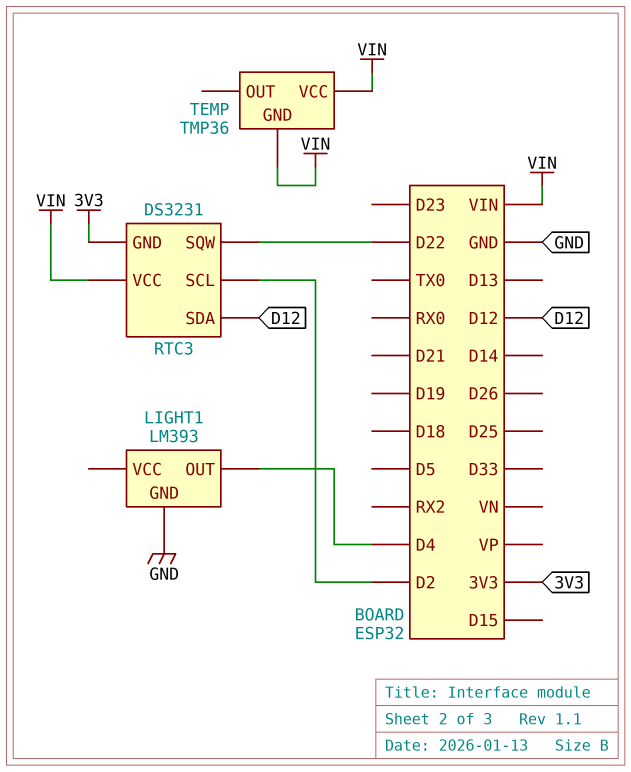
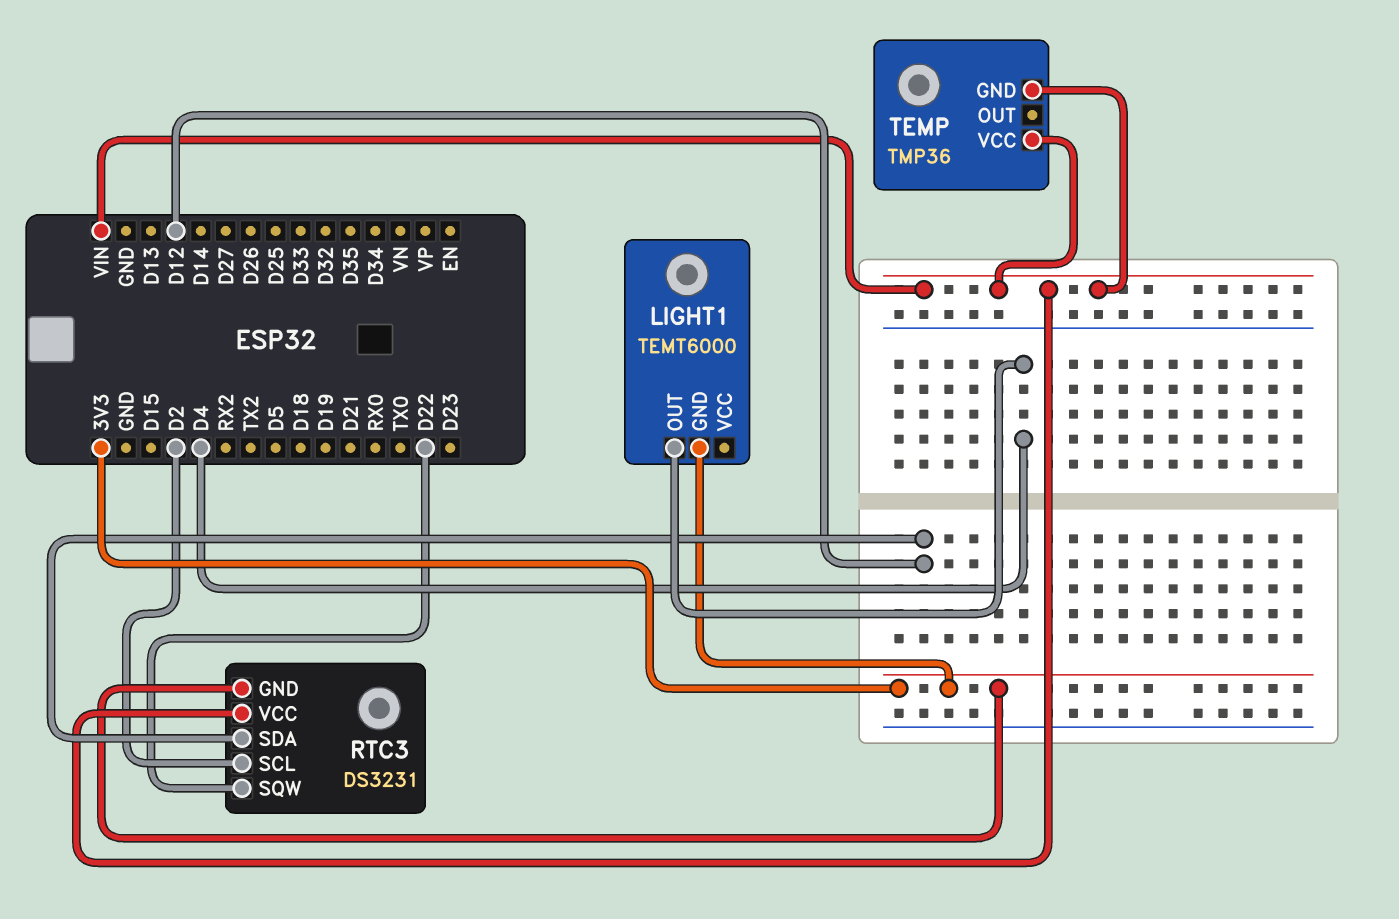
LIGHT1: LM393 -> TEMT6000
LIGHT1 pin GND: GND -> 3V3

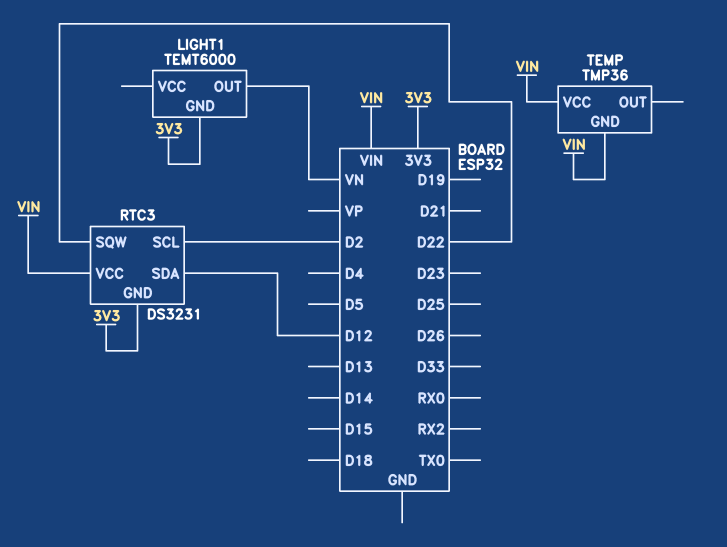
LIGHT1 pin OUT: D4 -> VN

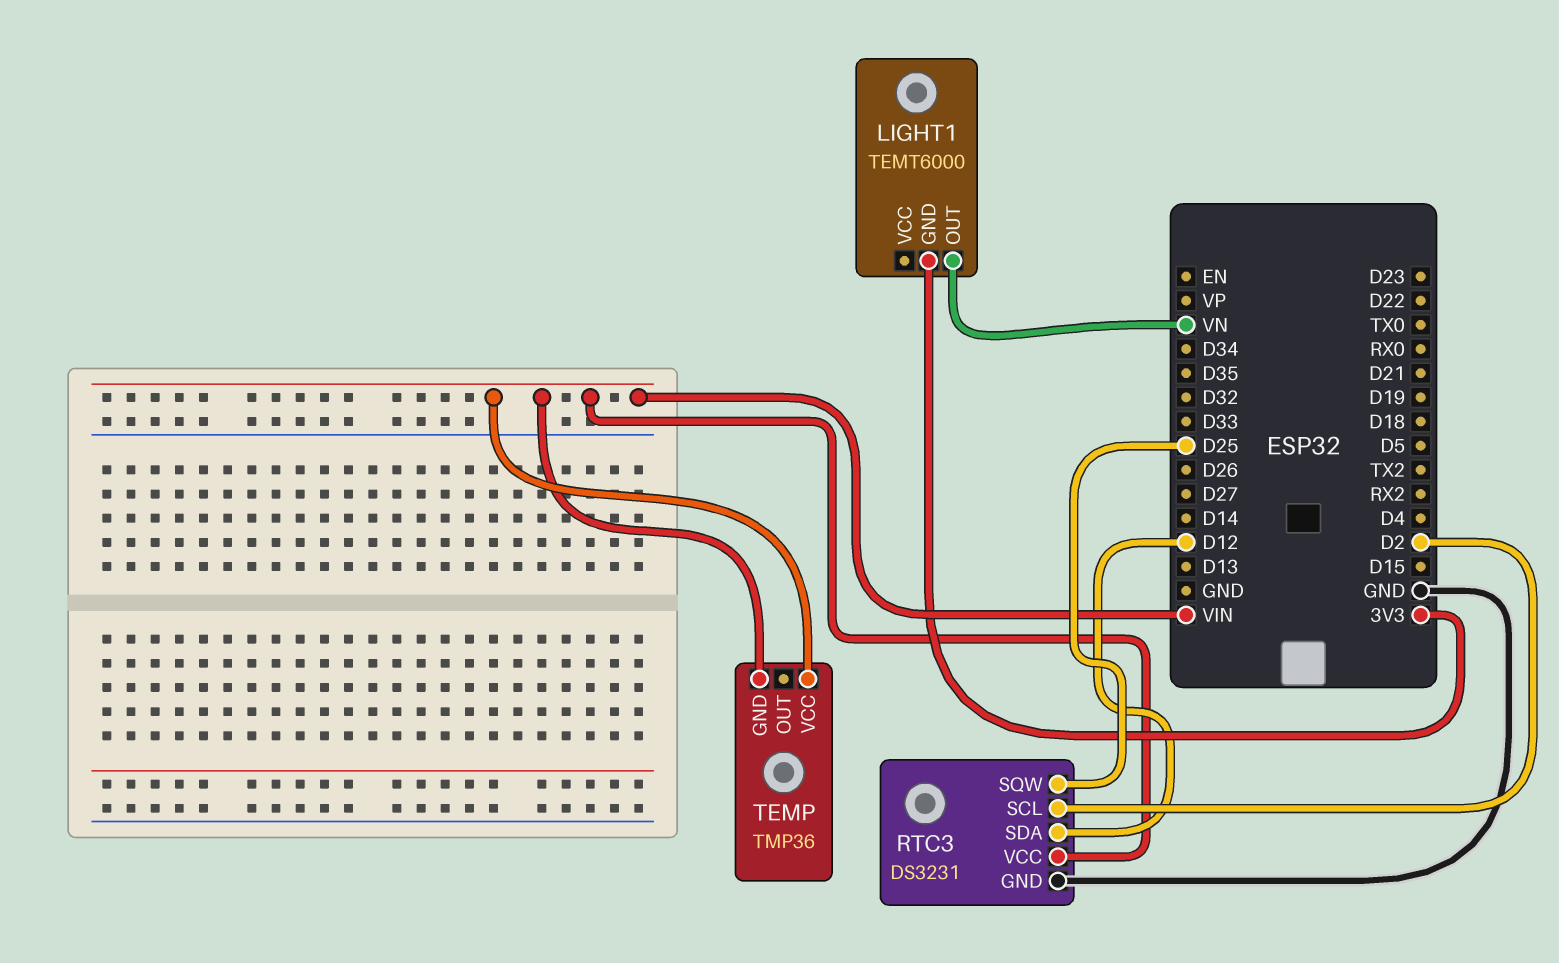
RTC3 pin GND: 3V3 -> GND
RTC3 pin SQW: D22 -> D25

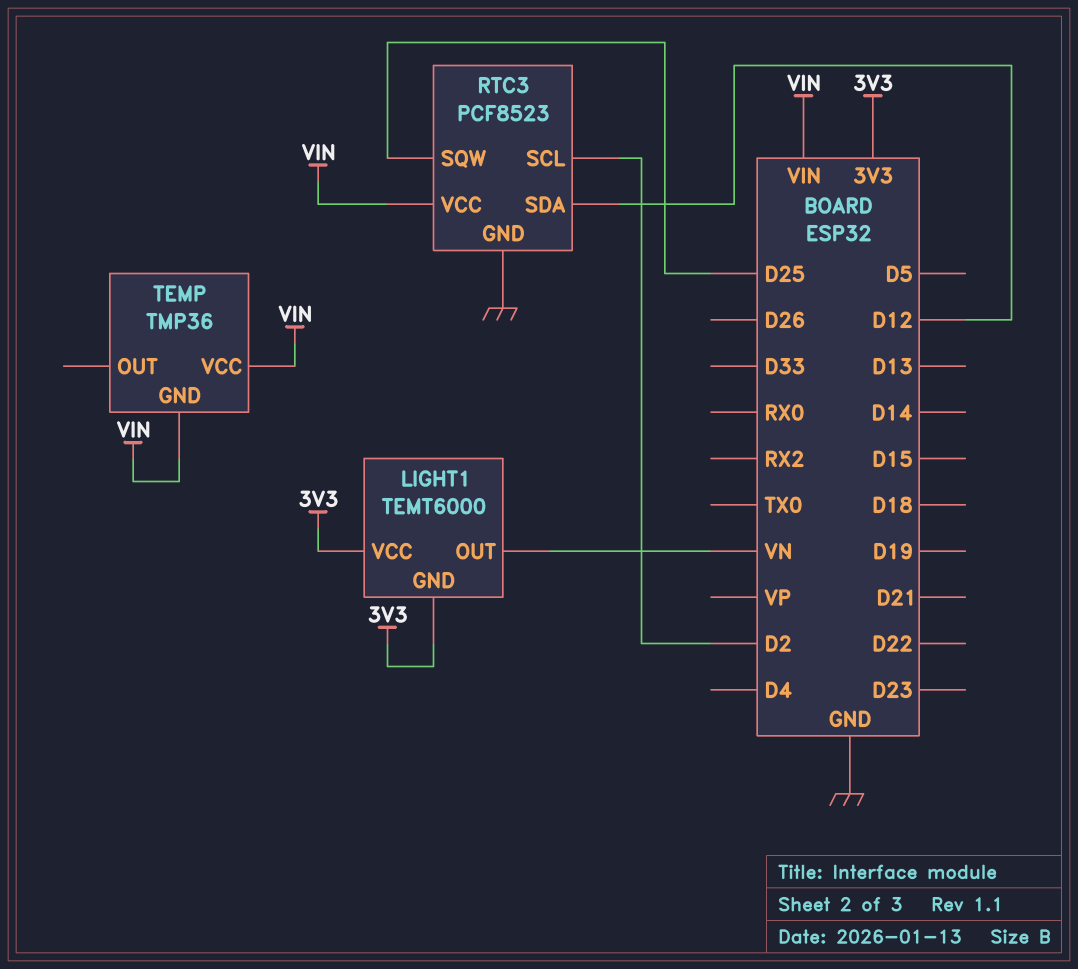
LIGHT1 pin VCC: none -> 3V3
RTC3: DS3231 -> PCF8523

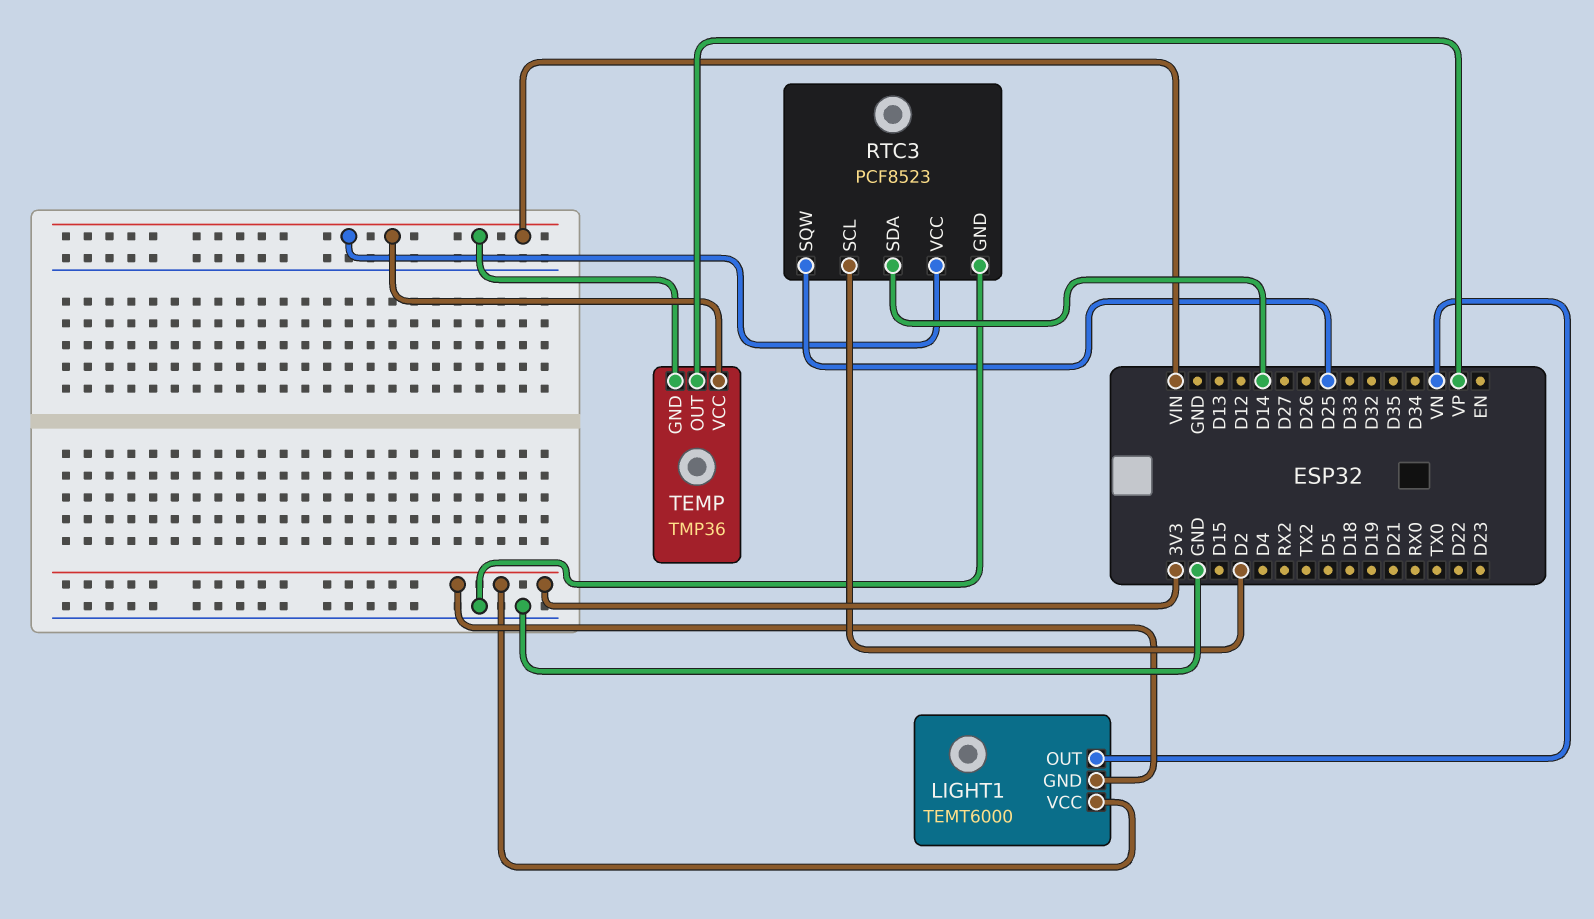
RTC3 pin SDA: D12 -> D14
TEMP pin OUT: none -> VP

